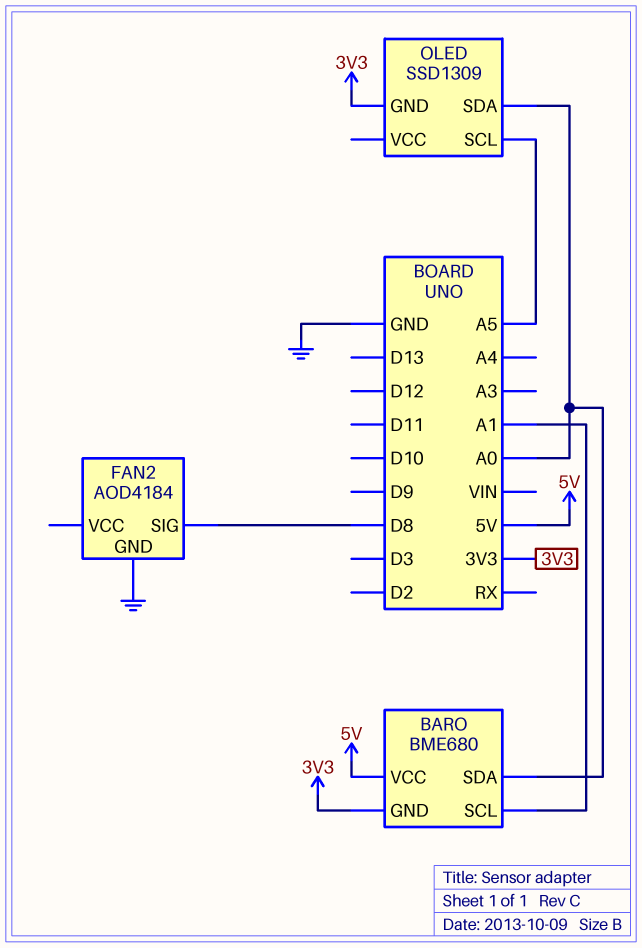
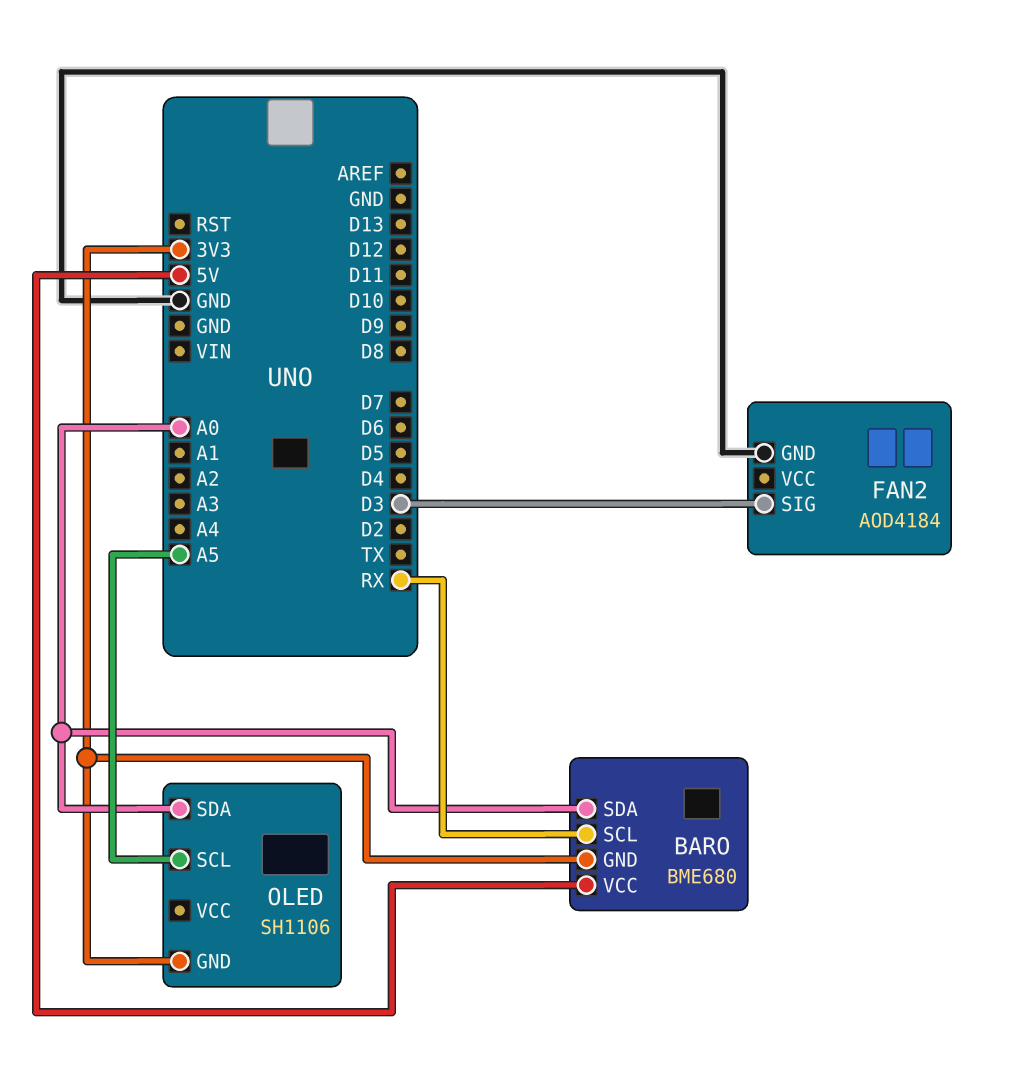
BARO pin SCL: A1 -> RX
FAN2 pin SIG: D8 -> D3
OLED: SSD1309 -> SH1106

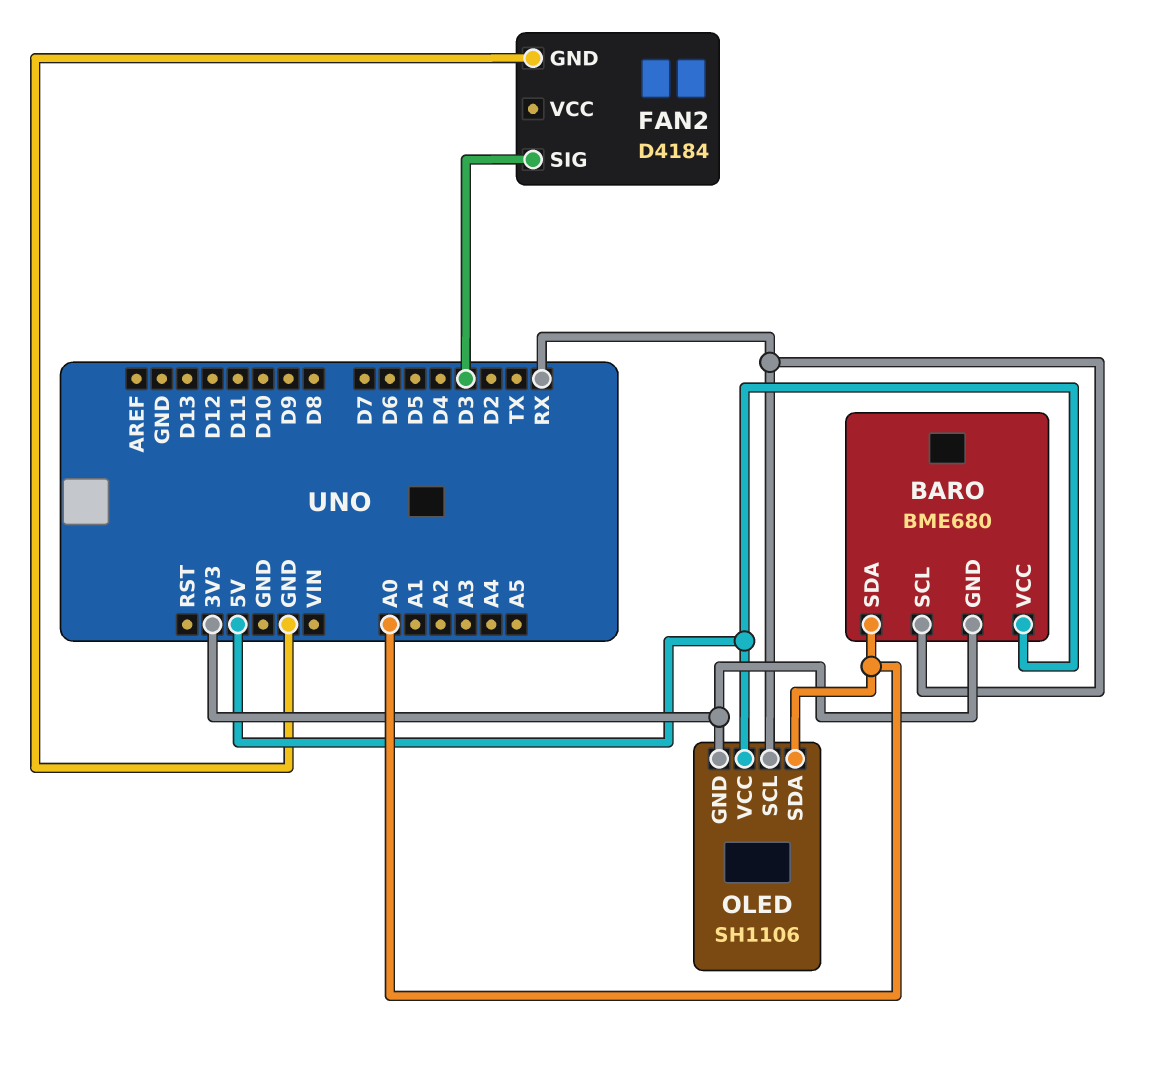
FAN2: AOD4184 -> D4184
OLED pin SCL: A5 -> RX
OLED pin VCC: none -> 5V

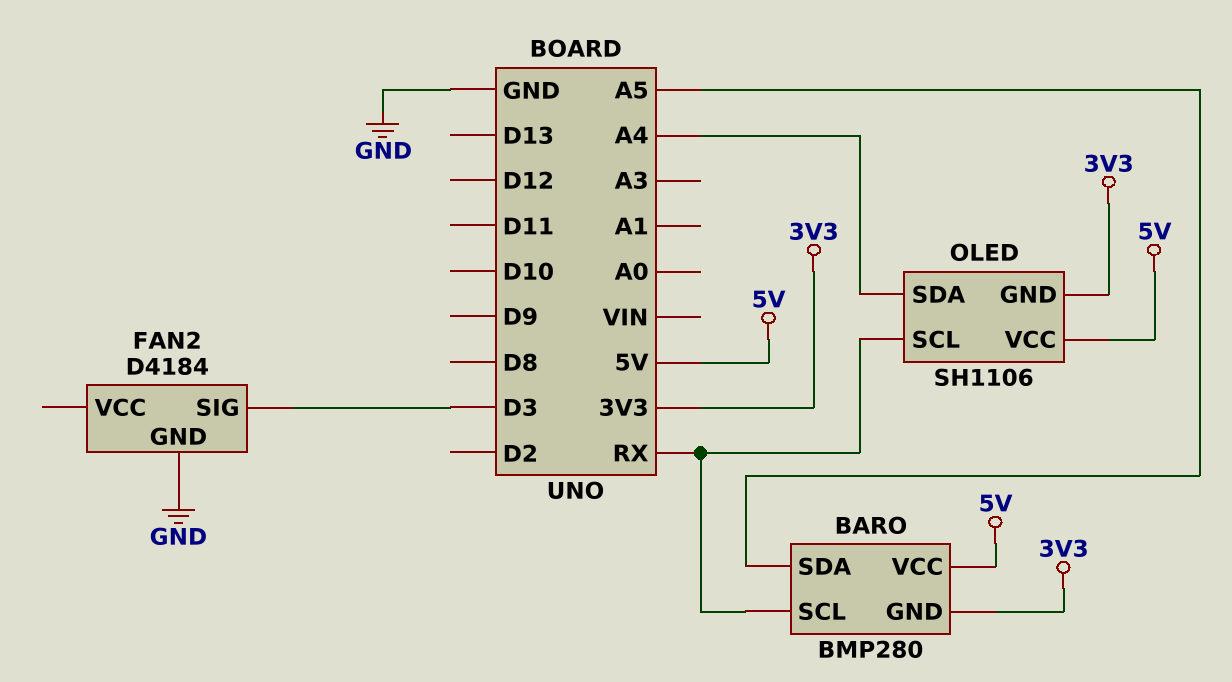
BARO: BME680 -> BMP280
BARO pin SDA: A0 -> A5
OLED pin SDA: A0 -> A4

